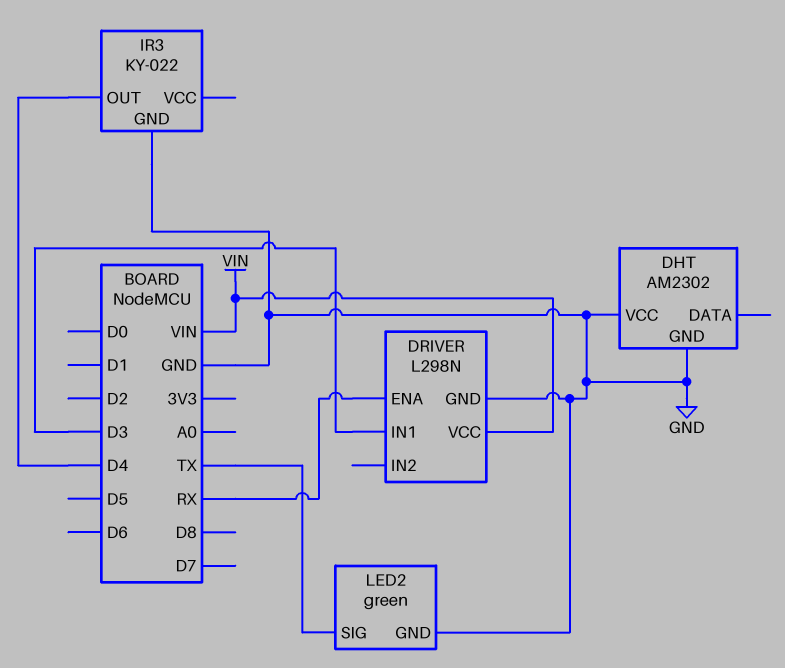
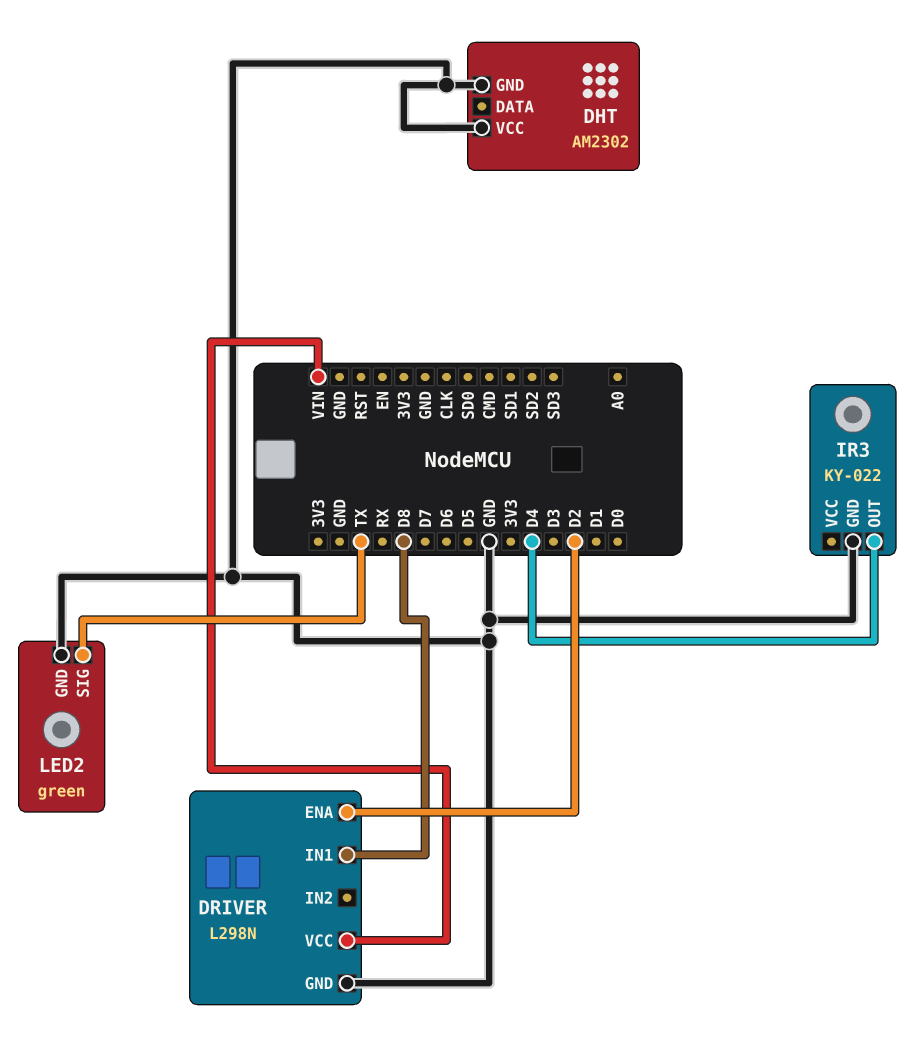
DRIVER pin ENA: RX -> D2
DRIVER pin IN1: D3 -> D8

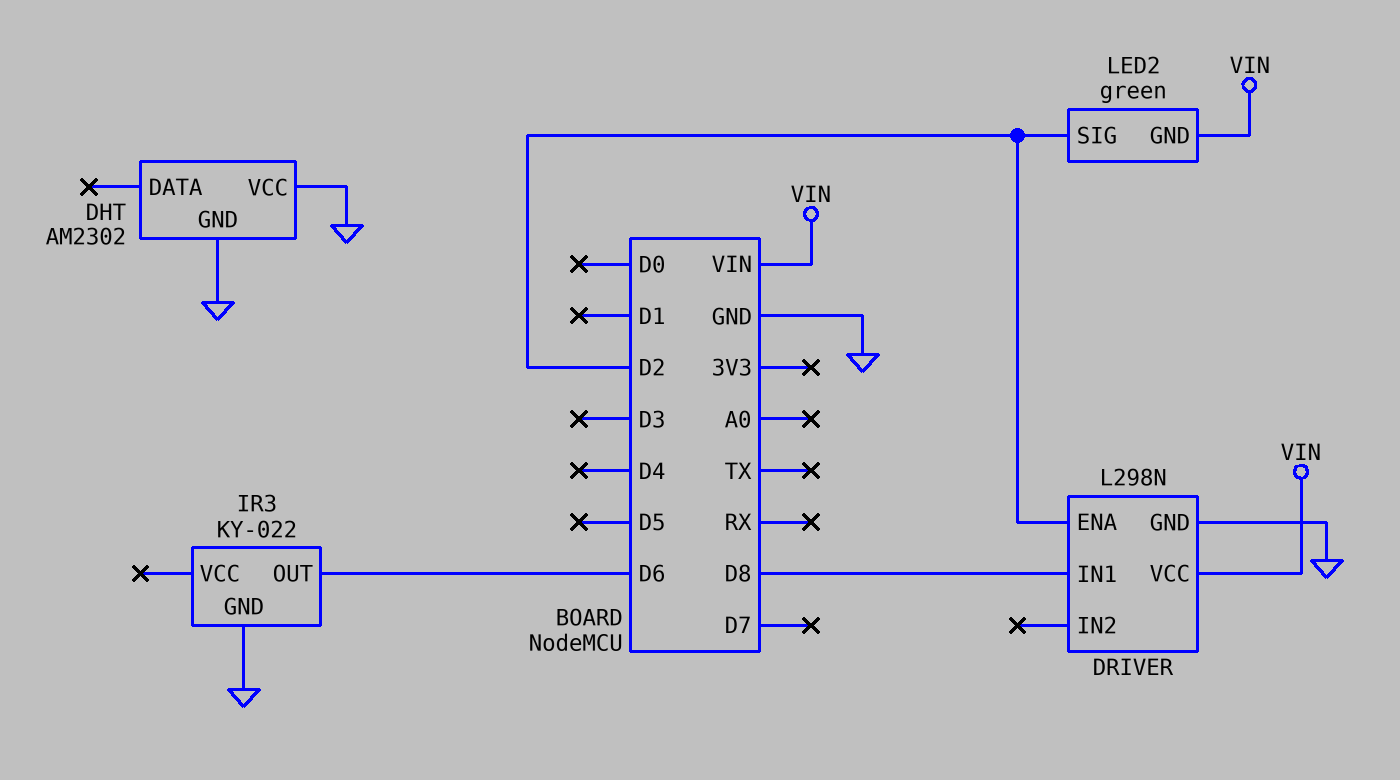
IR3 pin OUT: D4 -> D6
LED2 pin GND: GND -> VIN
LED2 pin SIG: TX -> D2

